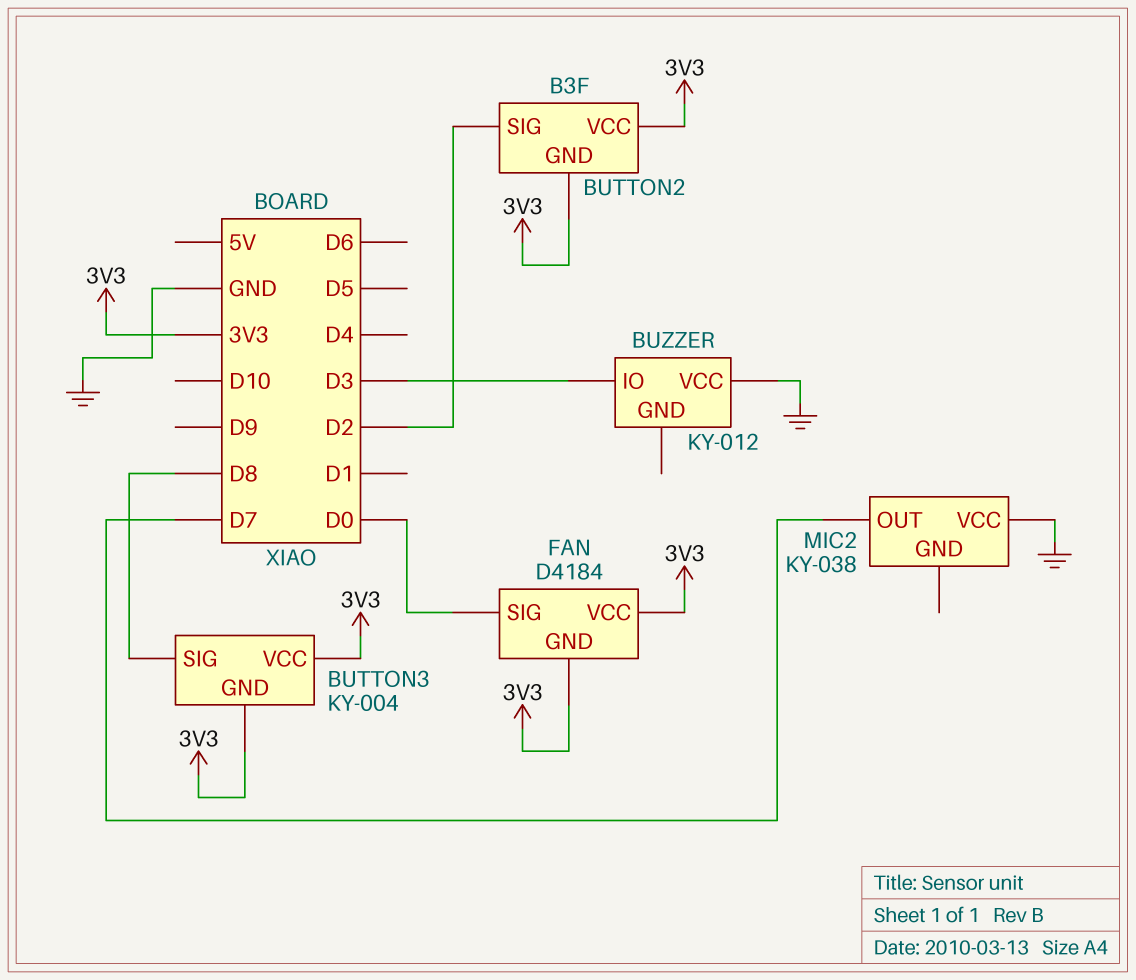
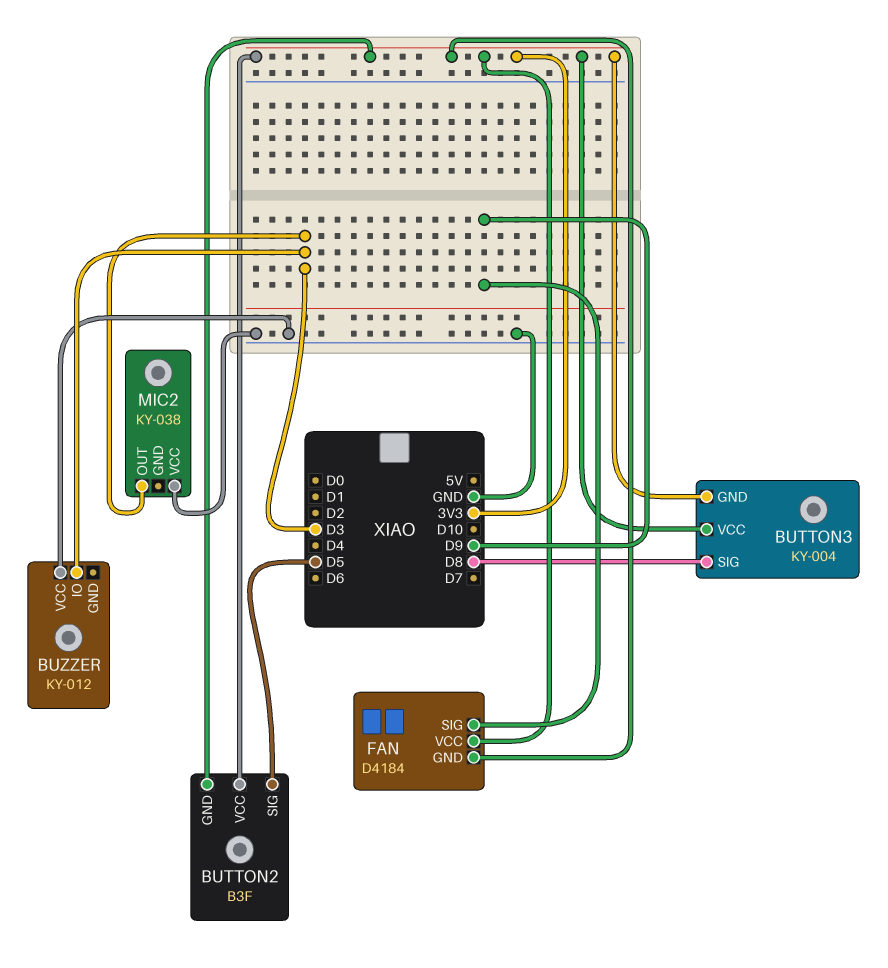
BUTTON2 pin SIG: D2 -> D5
FAN pin SIG: D0 -> D9
MIC2 pin OUT: D7 -> D3

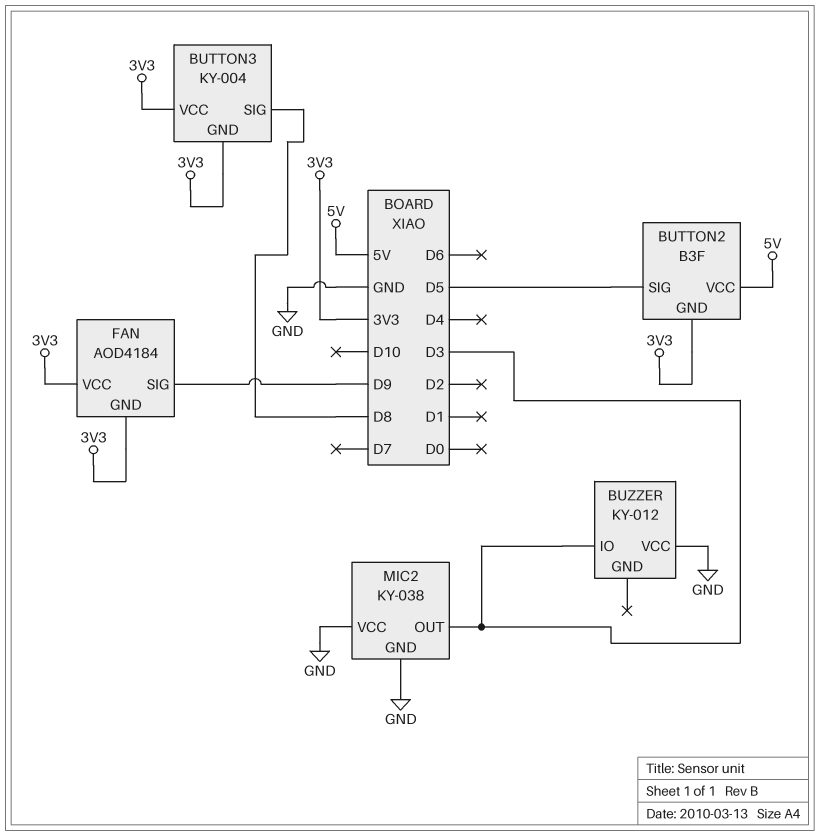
BUTTON2 pin VCC: 3V3 -> 5V
FAN: D4184 -> AOD4184
MIC2 pin GND: none -> GND

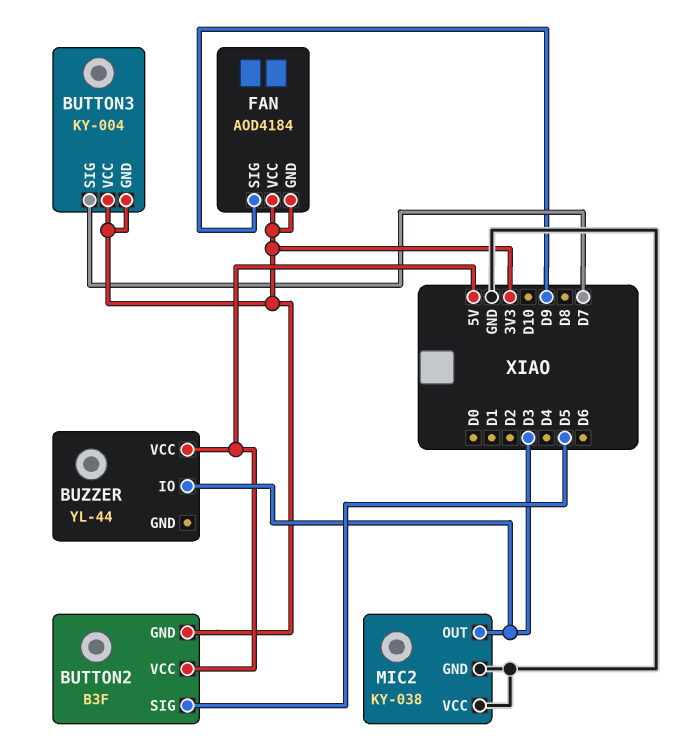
BUTTON3 pin SIG: D8 -> D7
BUZZER: KY-012 -> YL-44
BUZZER pin VCC: GND -> 5V

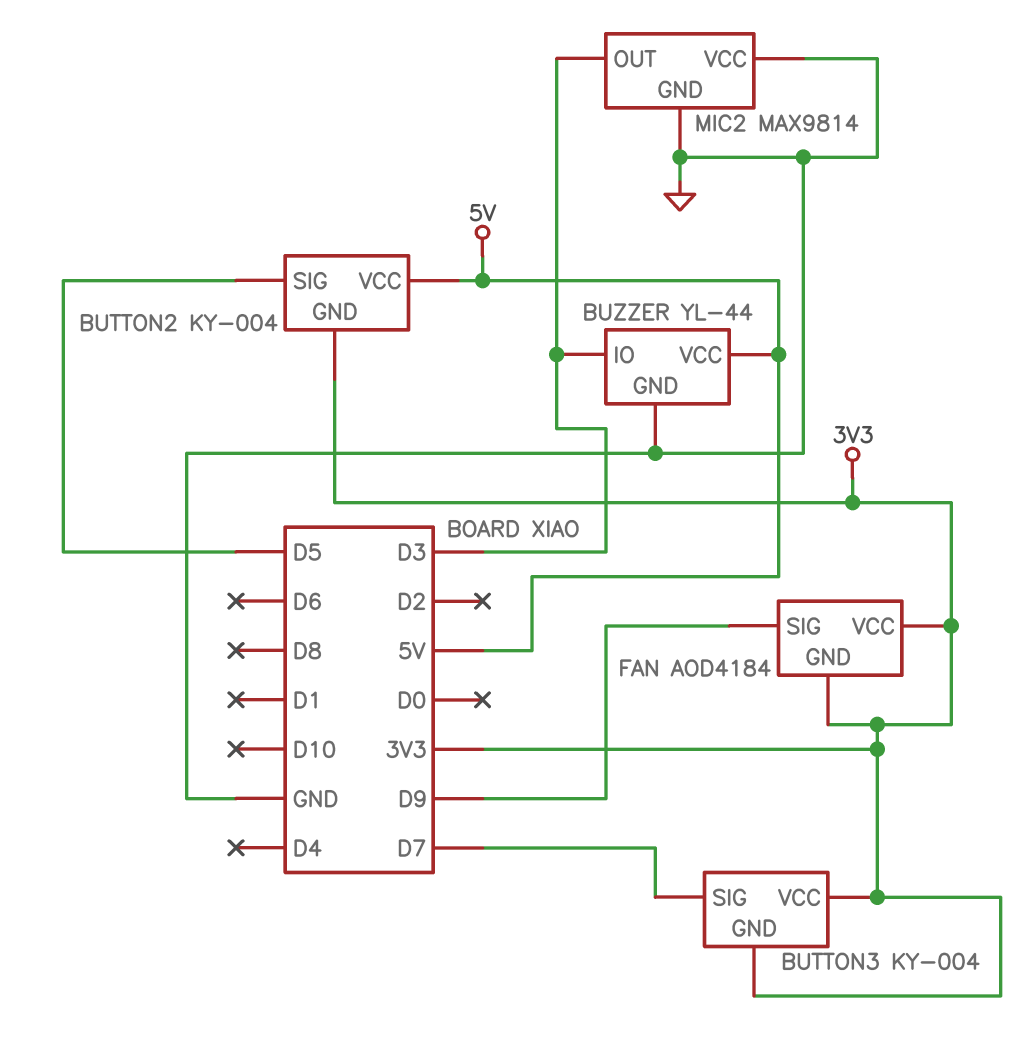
BUTTON2: B3F -> KY-004
BUZZER pin GND: none -> GND
MIC2: KY-038 -> MAX9814

